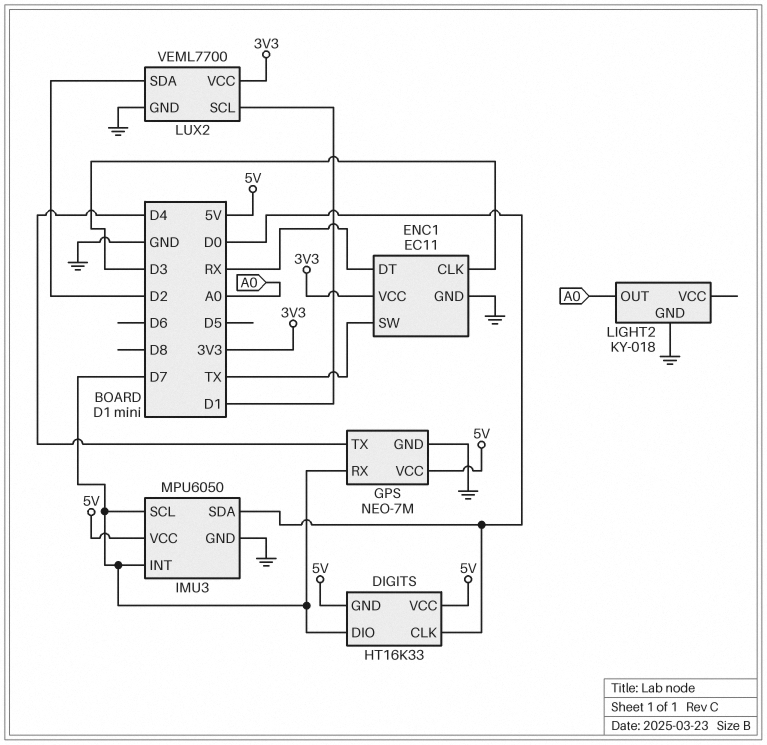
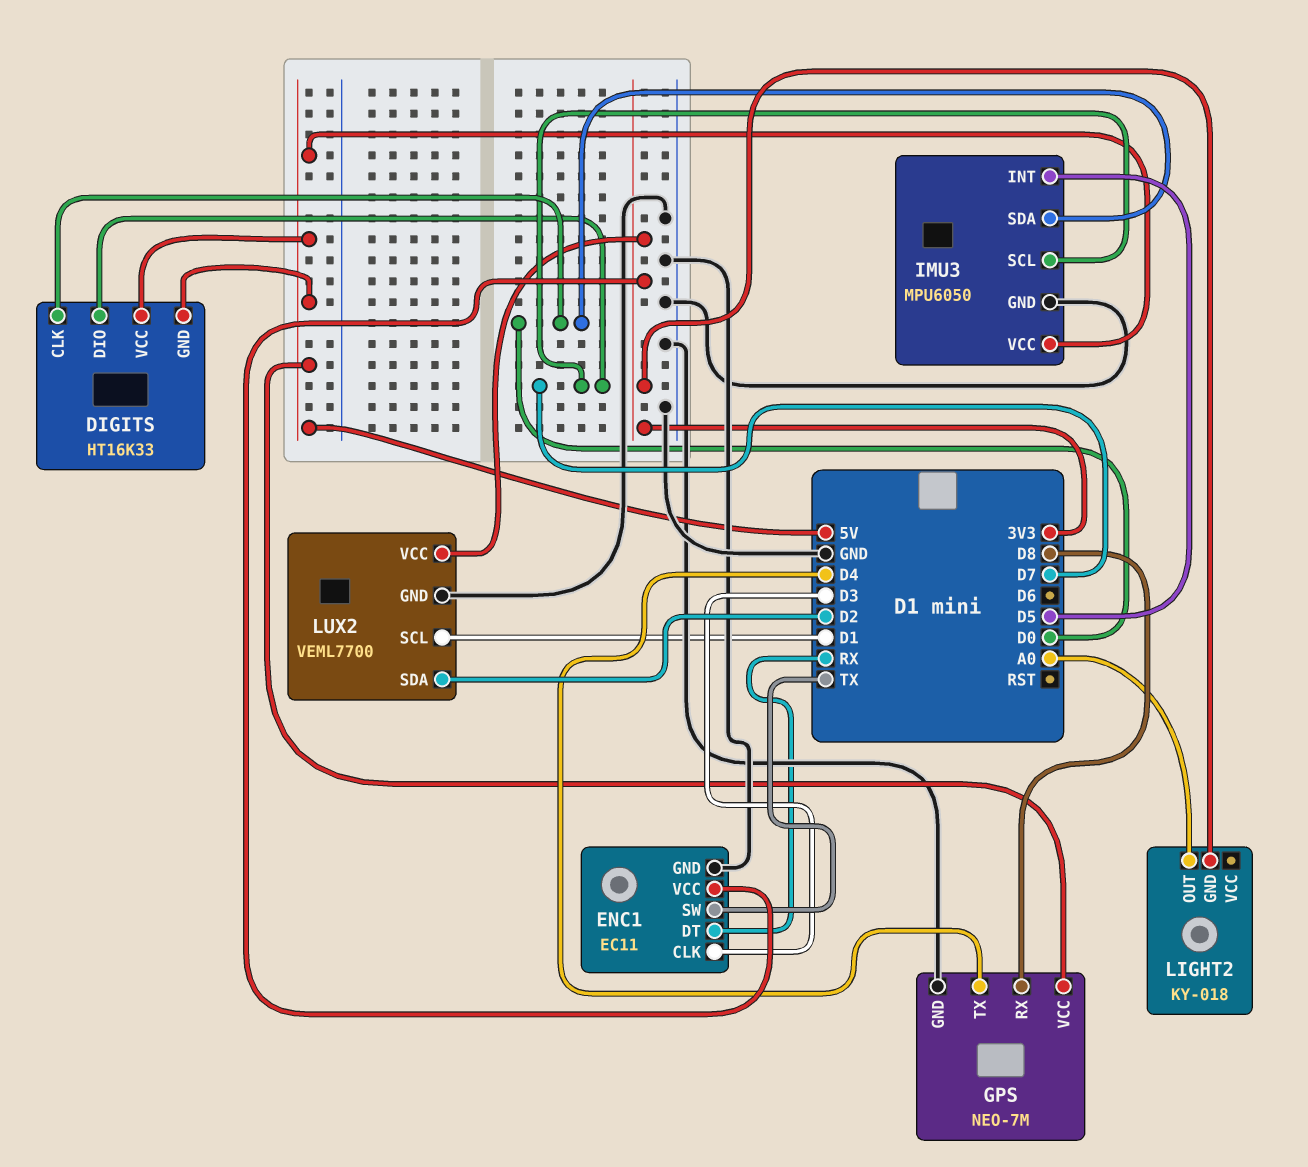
GPS pin RX: D7 -> D8
IMU3 pin INT: D7 -> D5
LIGHT2 pin GND: GND -> 3V3

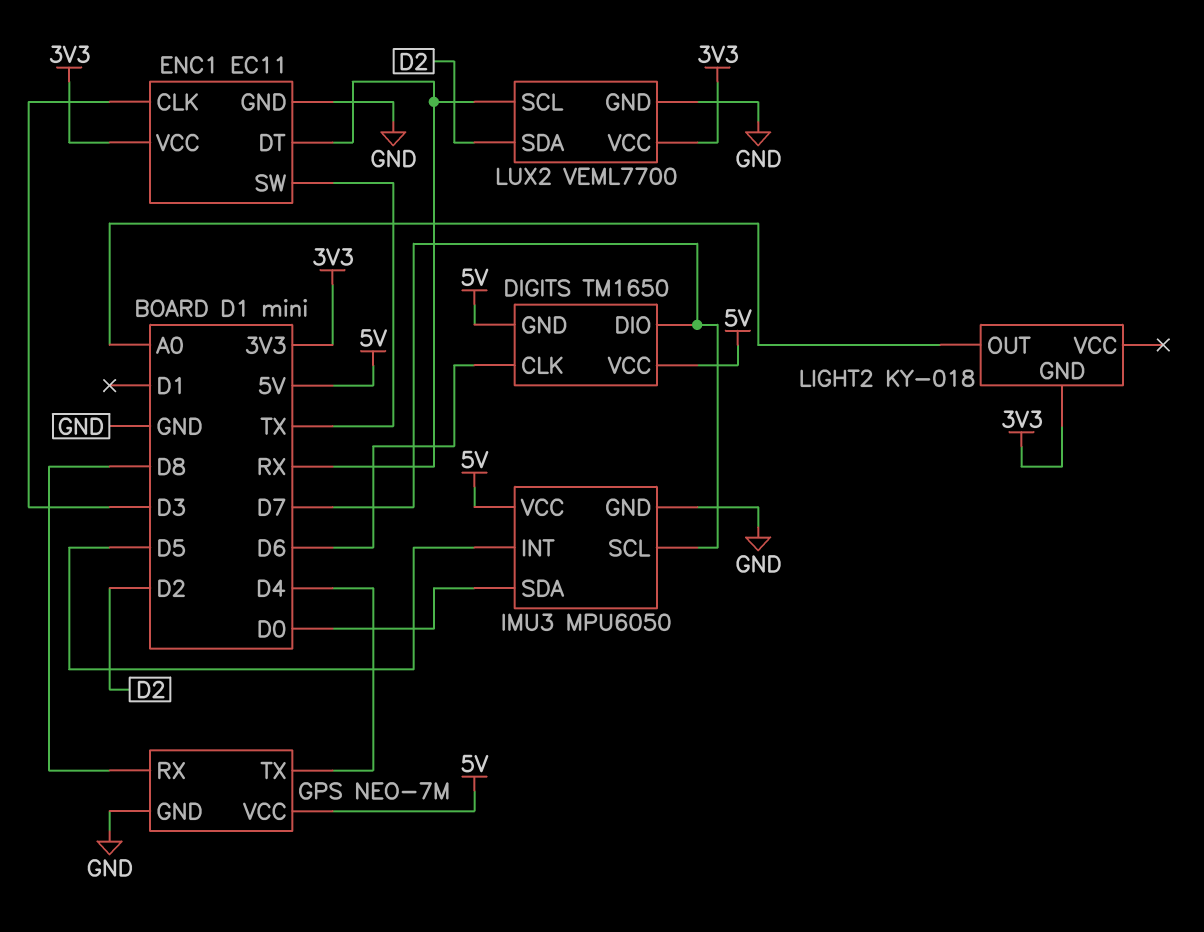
DIGITS: HT16K33 -> TM1650
DIGITS pin CLK: D0 -> D6
LUX2 pin SCL: D1 -> RX

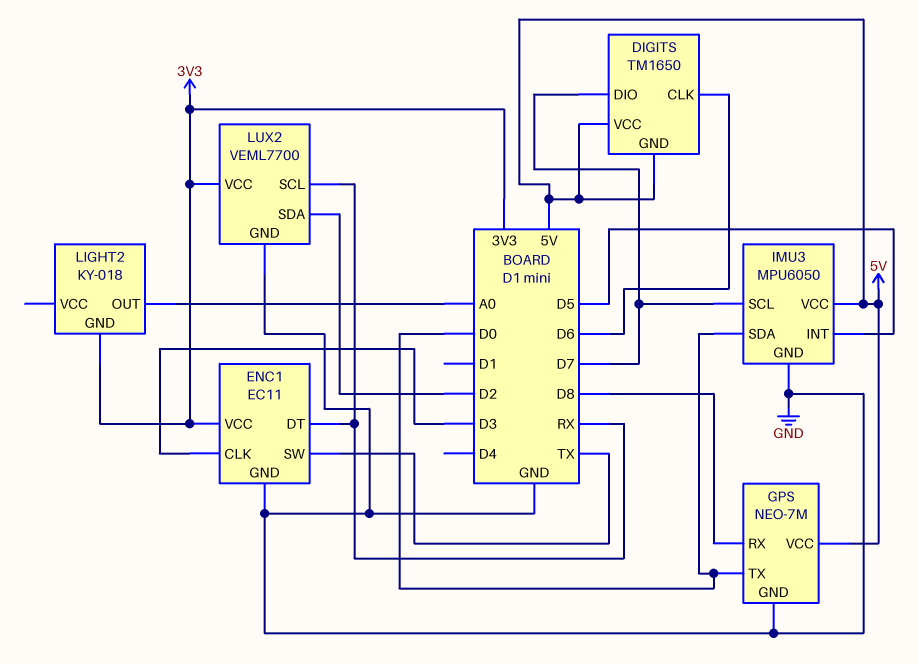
GPS pin TX: D4 -> D0

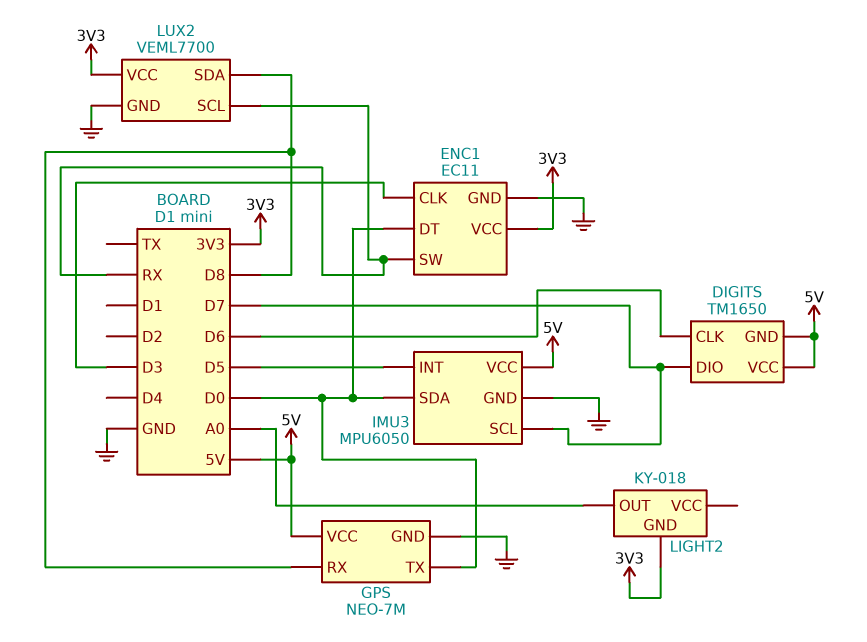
ENC1 pin DT: RX -> D0
ENC1 pin SW: TX -> RX
LUX2 pin SDA: D2 -> D8

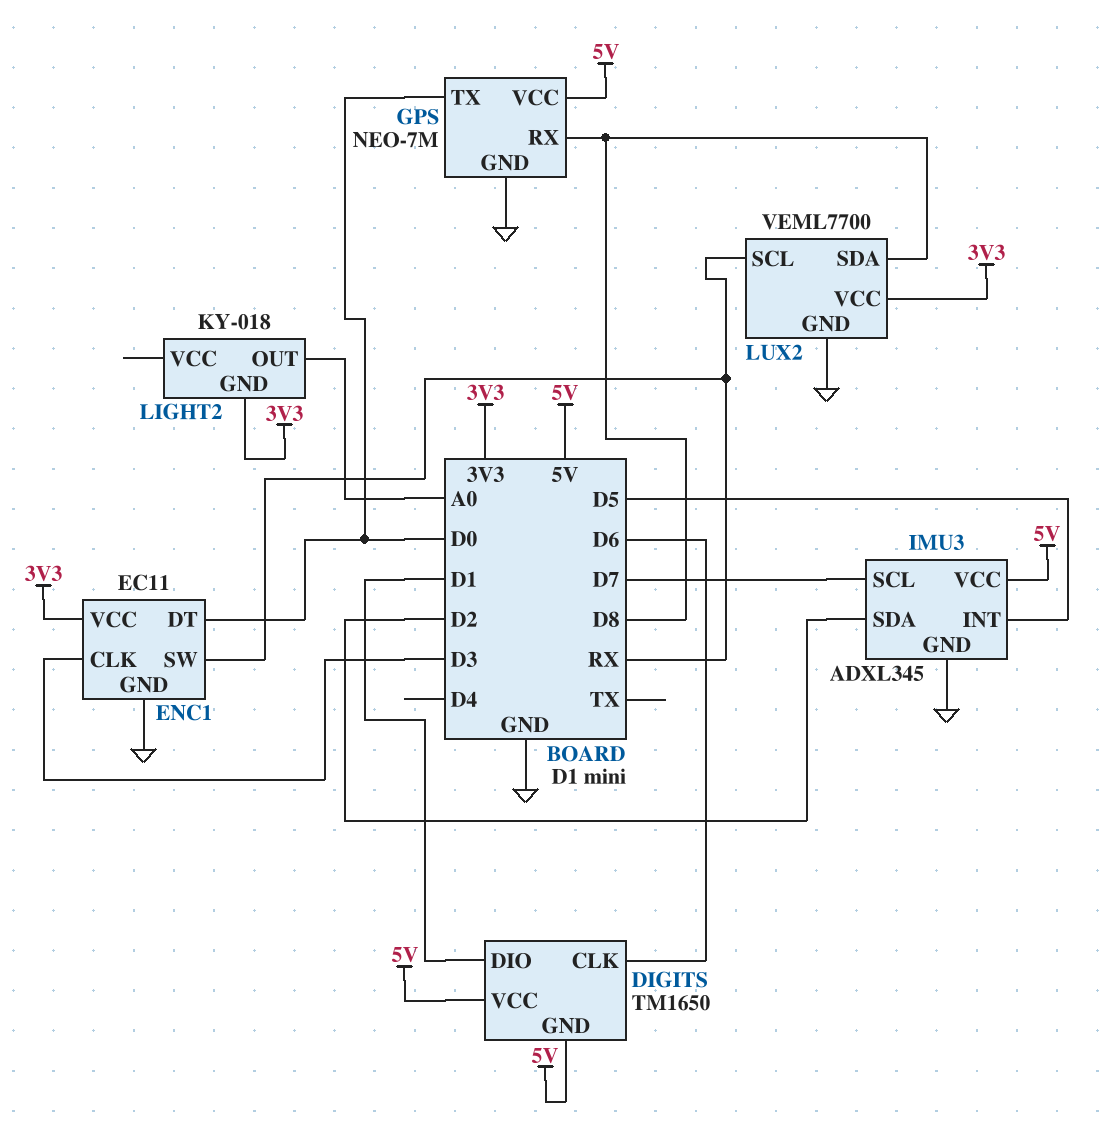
DIGITS pin DIO: D7 -> D1
IMU3: MPU6050 -> ADXL345
IMU3 pin SDA: D0 -> D2

